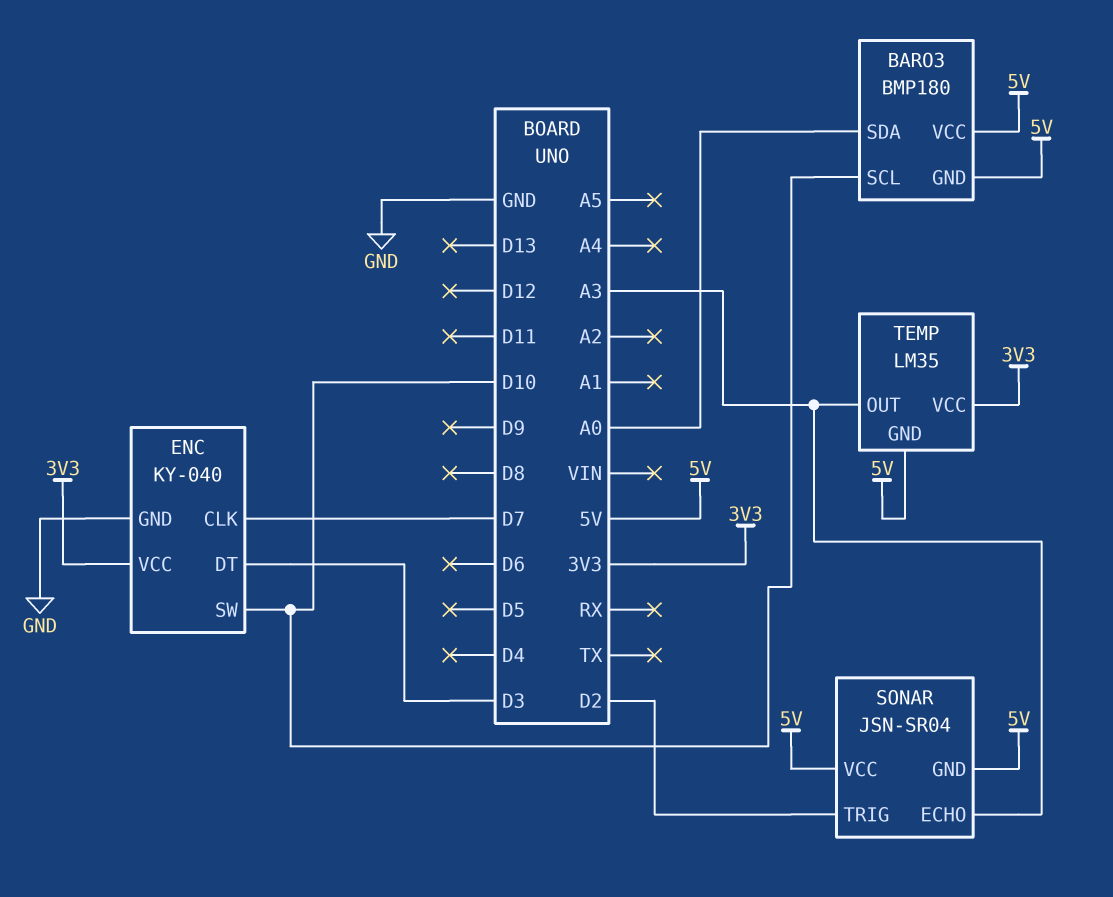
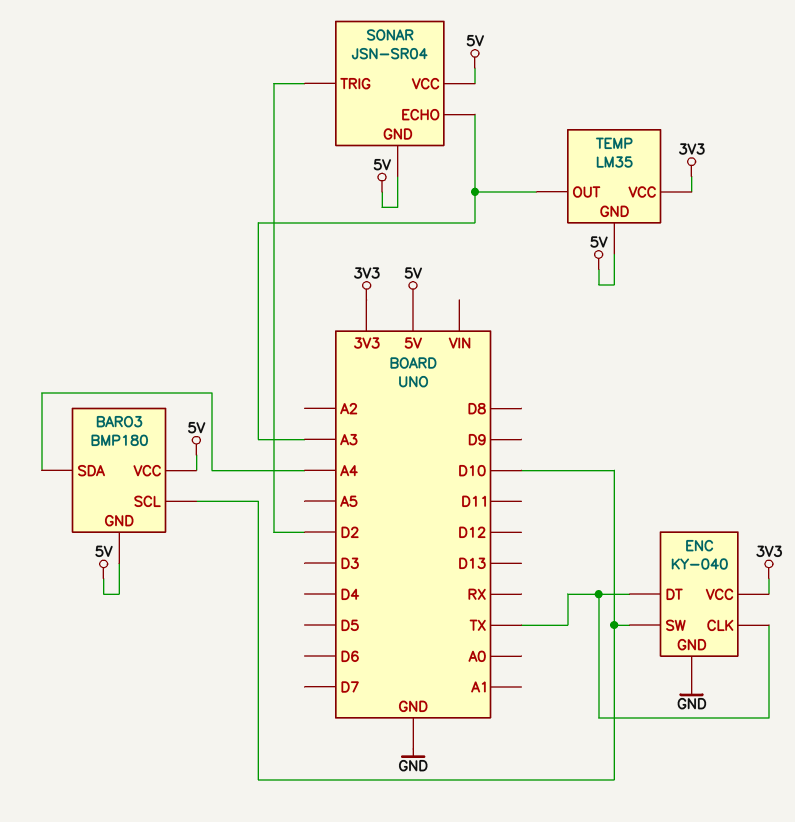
BARO3 pin SDA: A0 -> A4
ENC pin CLK: D7 -> TX
ENC pin DT: D3 -> TX

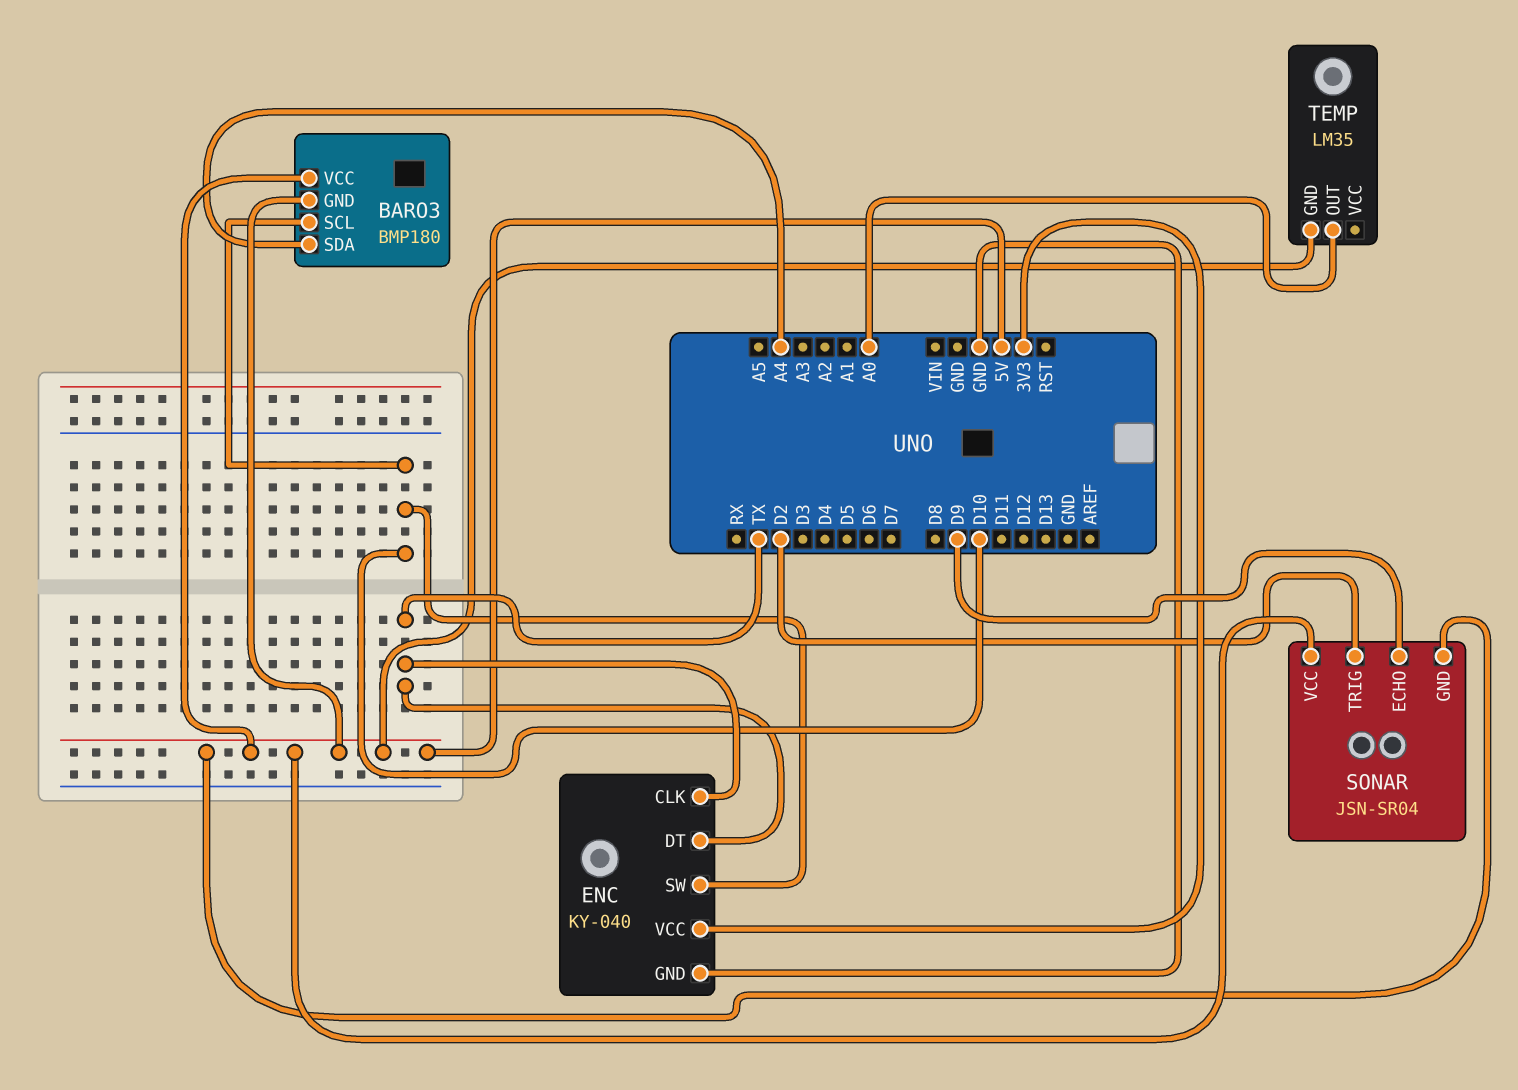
SONAR pin ECHO: A3 -> D9
TEMP pin OUT: A3 -> A0
TEMP pin VCC: 3V3 -> none

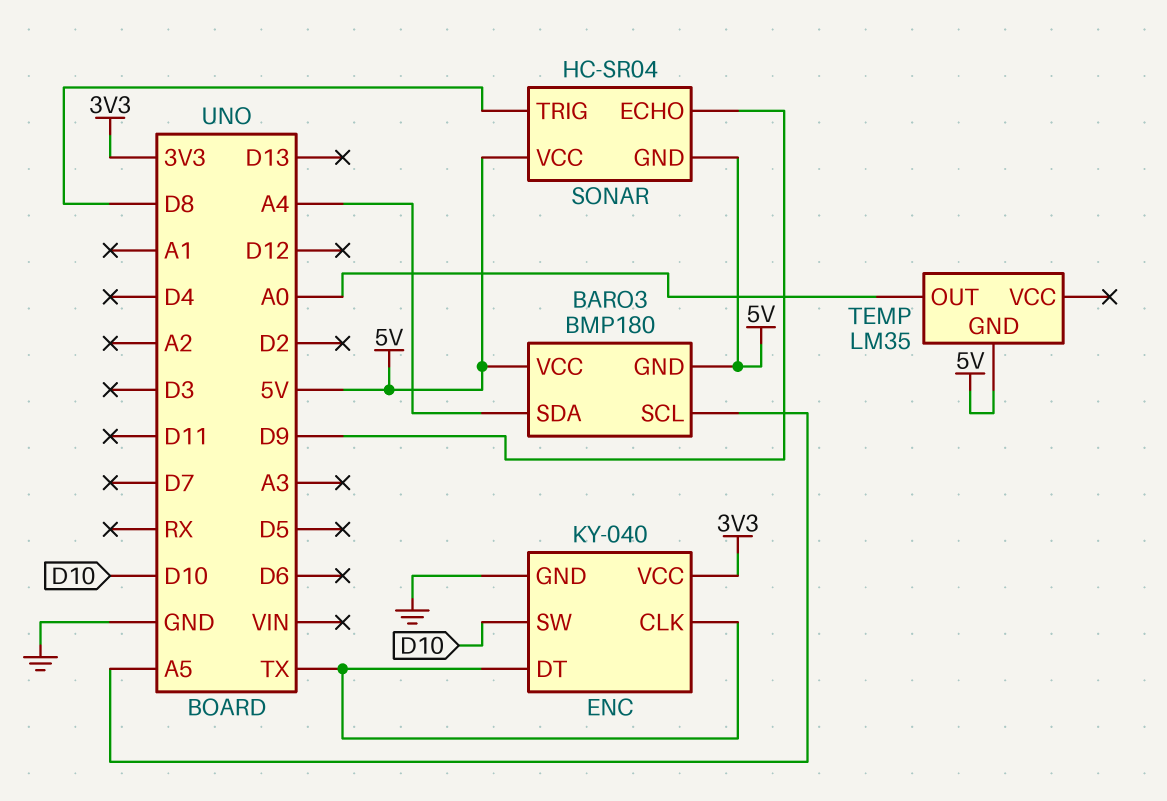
BARO3 pin SCL: D10 -> A5
SONAR: JSN-SR04 -> HC-SR04
SONAR pin TRIG: D2 -> D8

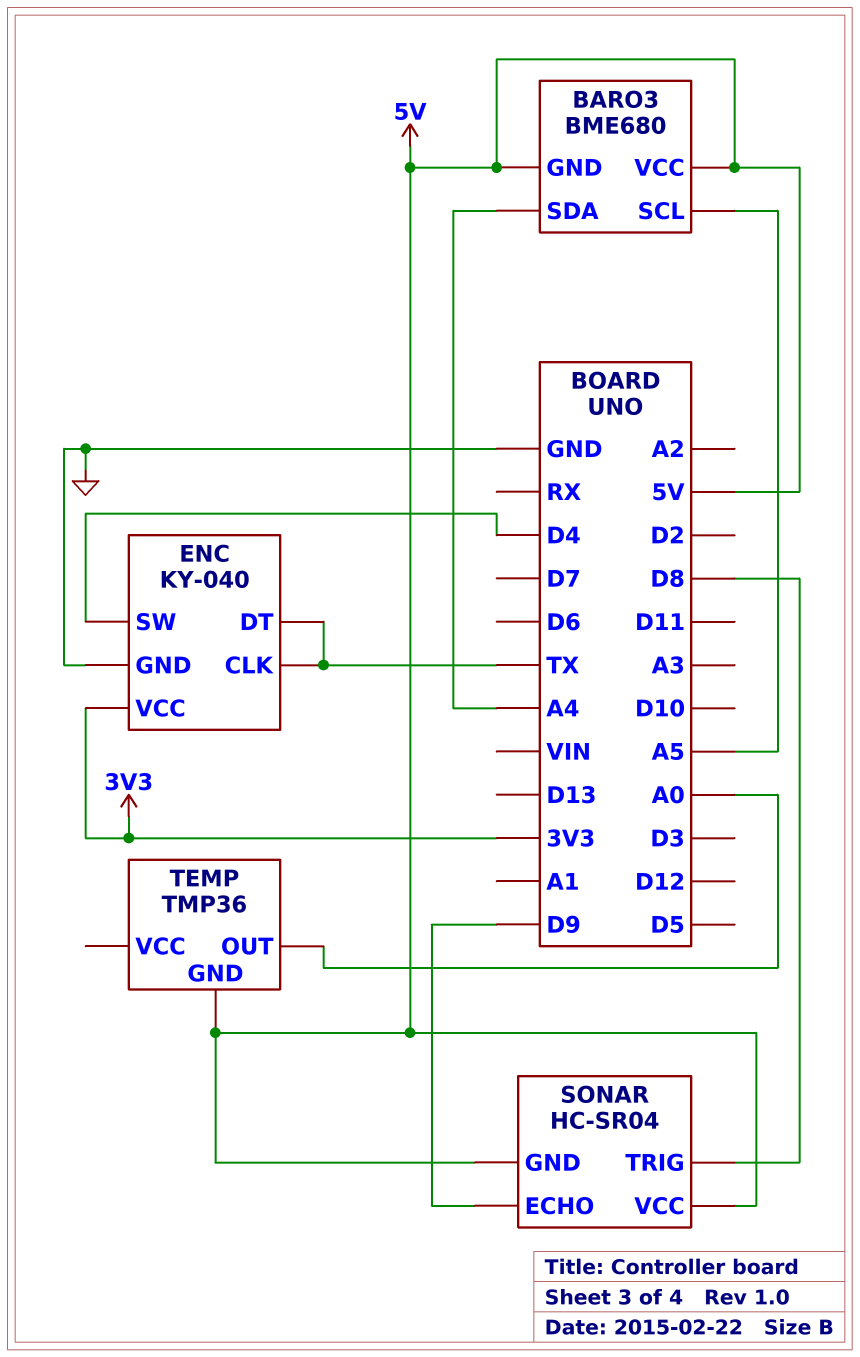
BARO3: BMP180 -> BME680
ENC pin SW: D10 -> D4
TEMP: LM35 -> TMP36

